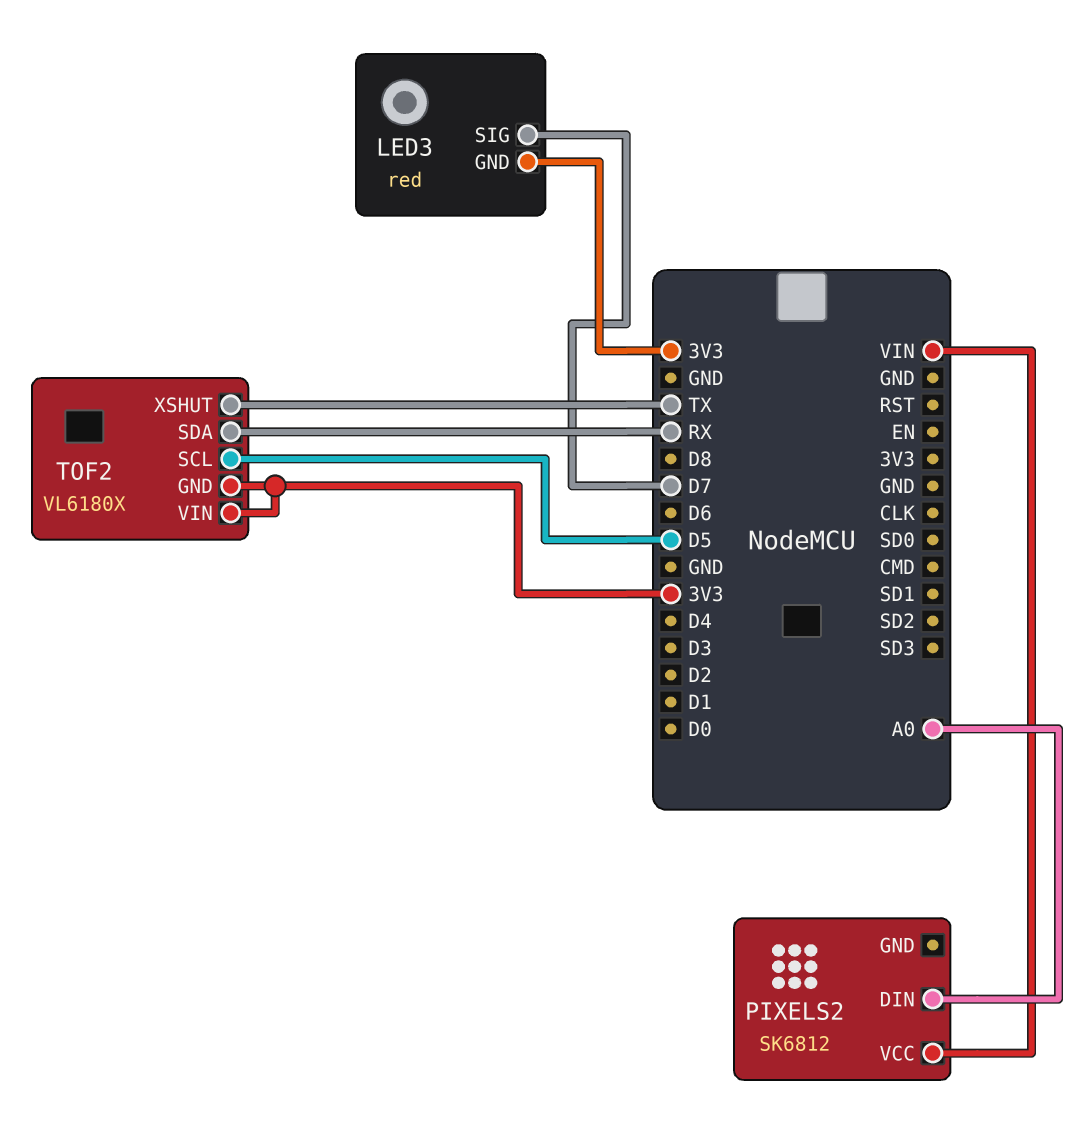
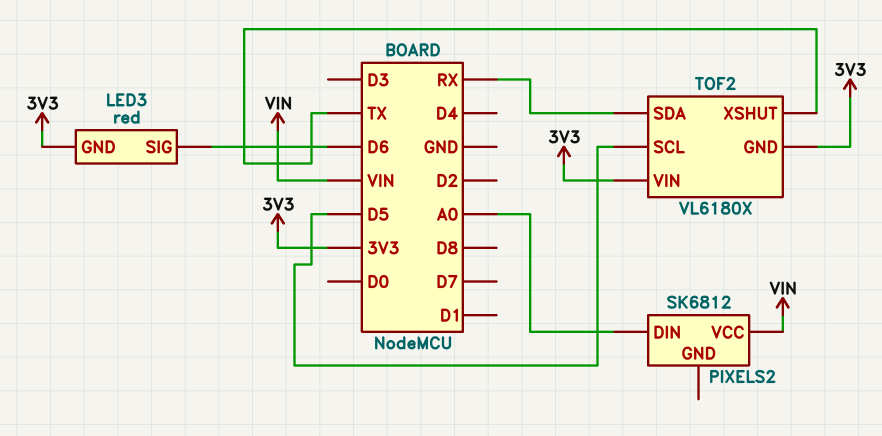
LED3 pin SIG: D7 -> D6

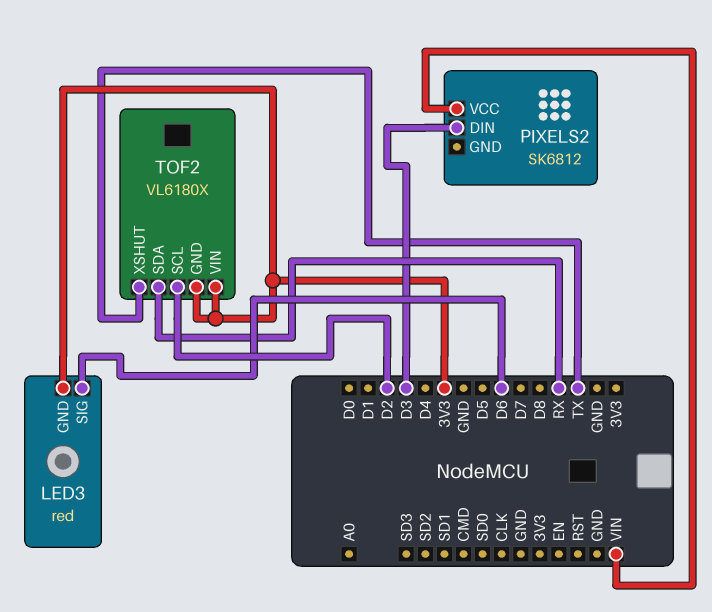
PIXELS2 pin DIN: A0 -> D3
TOF2 pin SCL: D5 -> D2

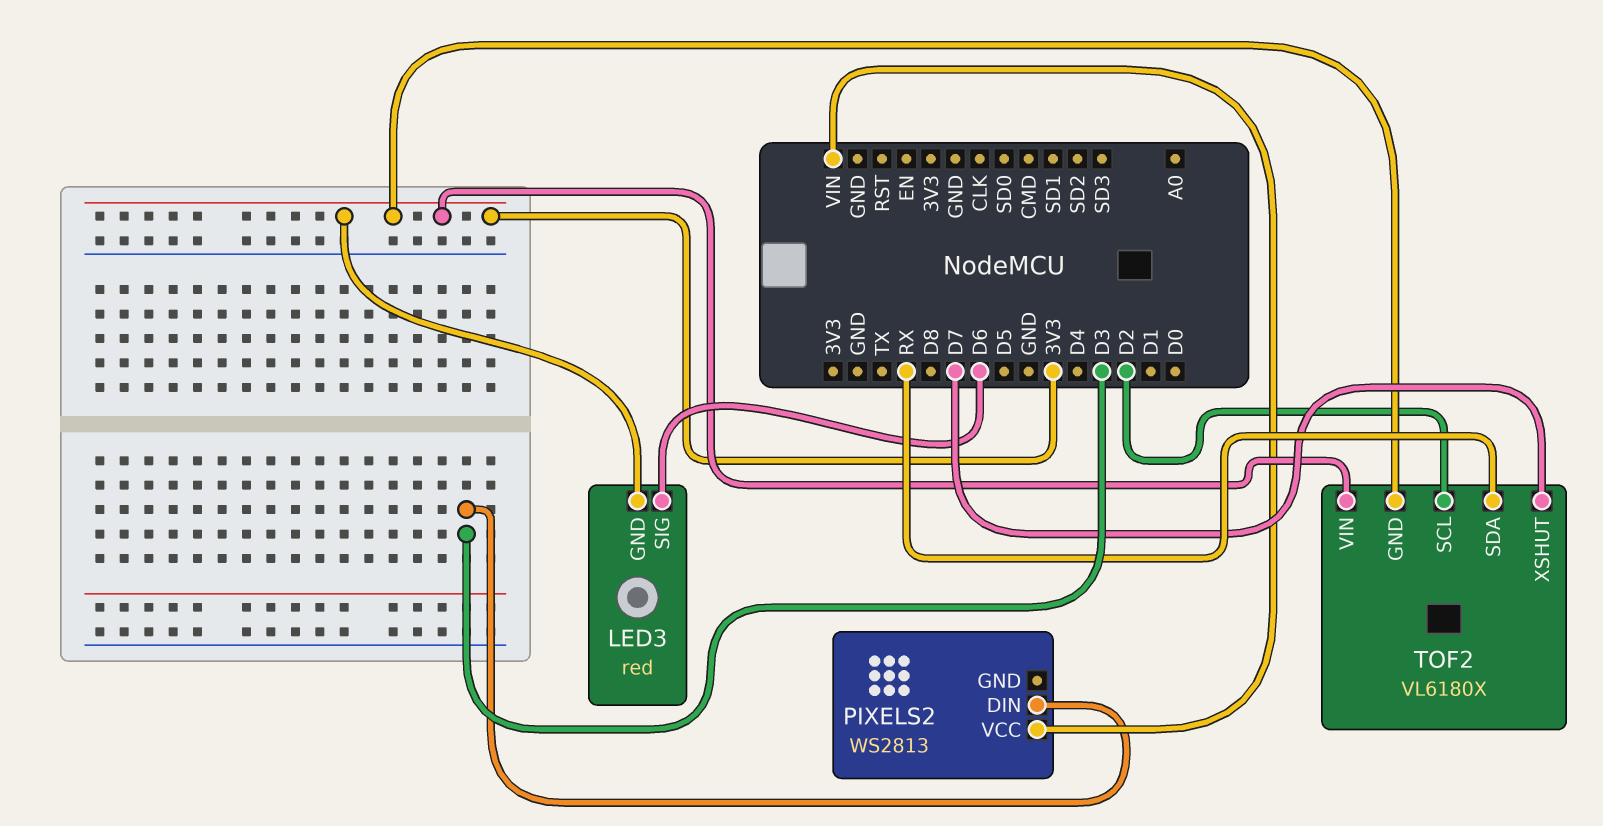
PIXELS2: SK6812 -> WS2813
TOF2 pin XSHUT: TX -> D7

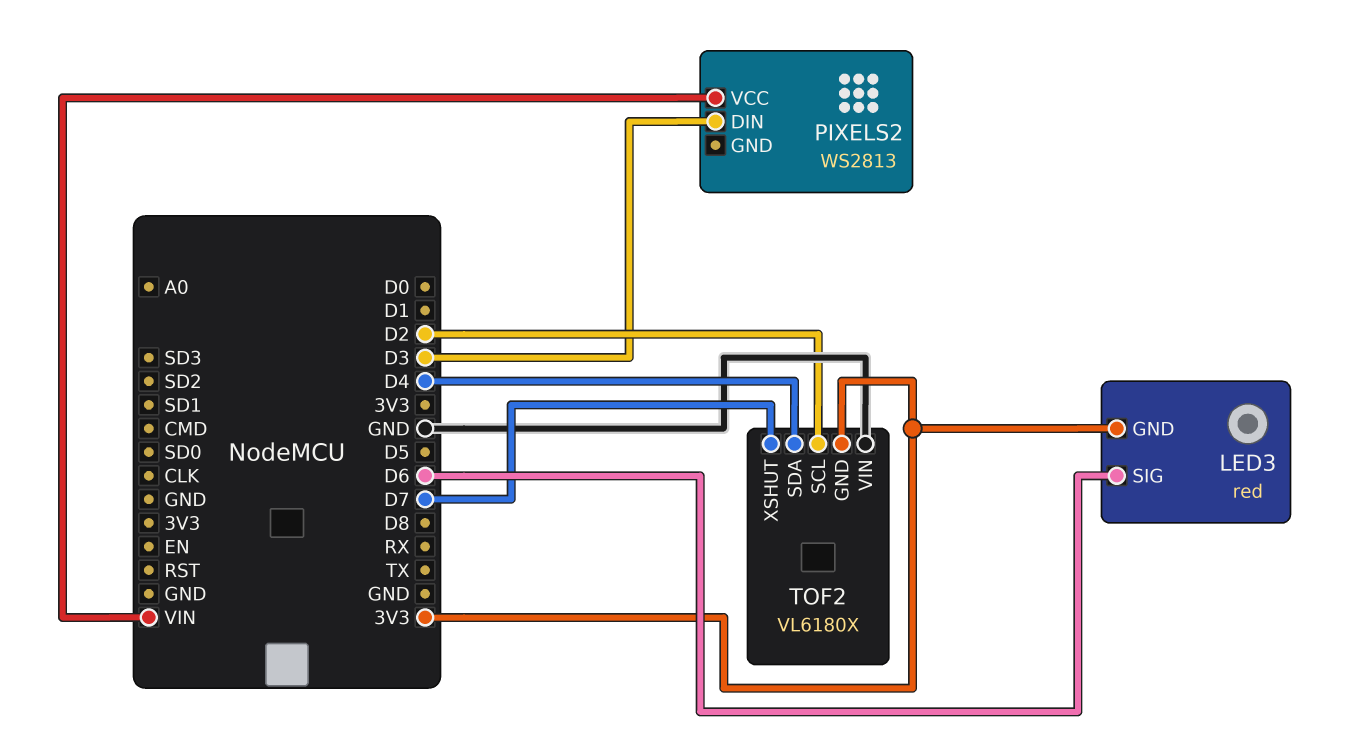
TOF2 pin SDA: RX -> D4
TOF2 pin VIN: 3V3 -> GND

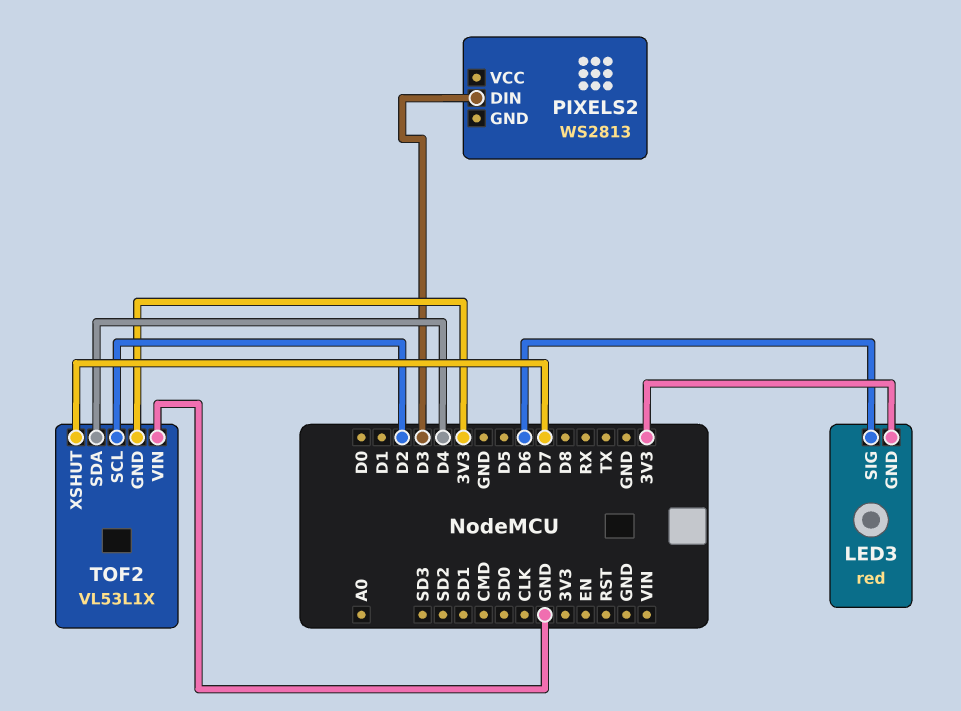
PIXELS2 pin VCC: VIN -> none
TOF2: VL6180X -> VL53L1X

